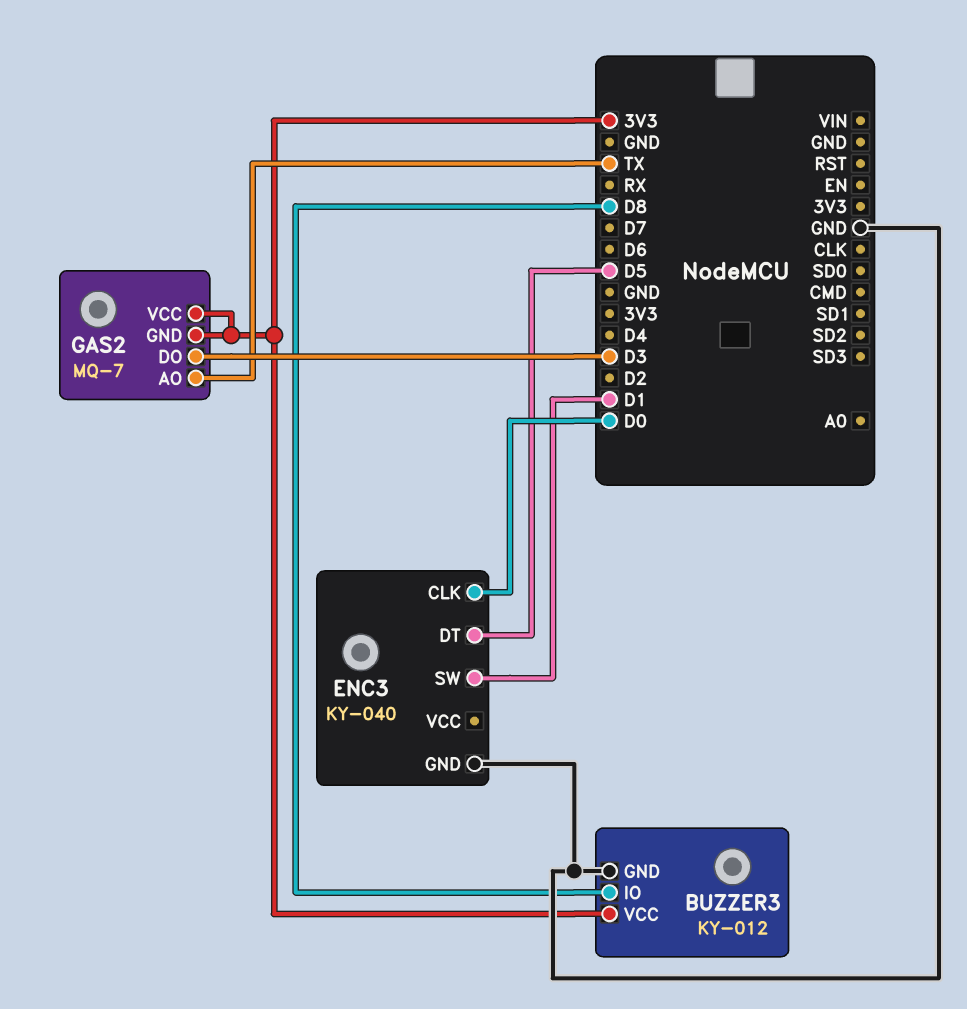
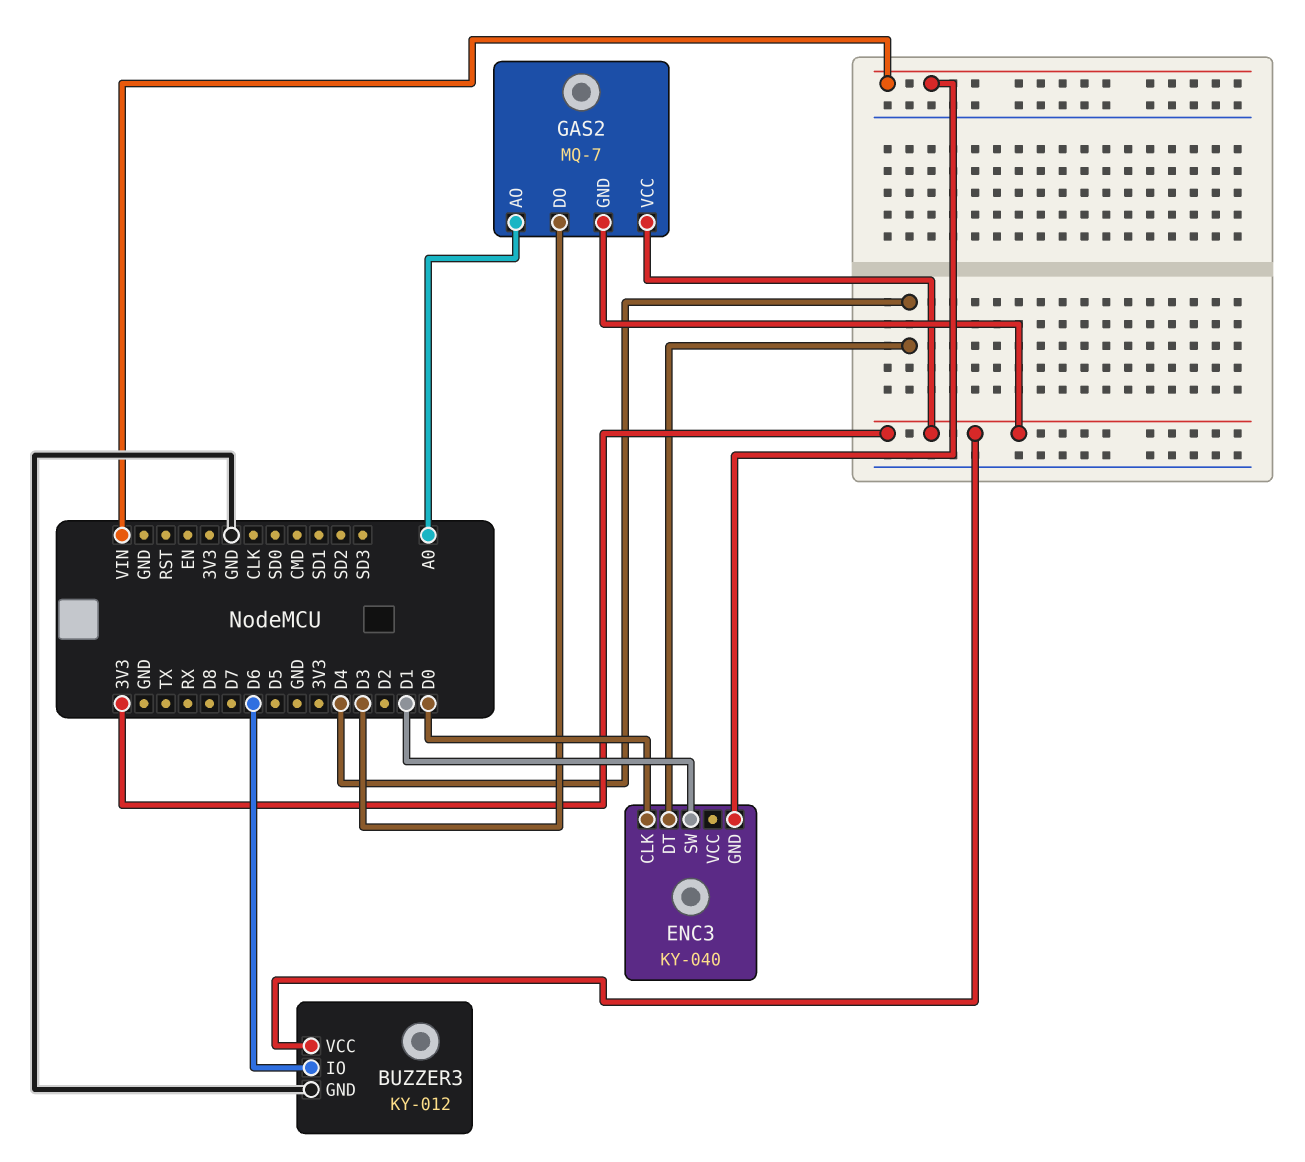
BUZZER3 pin IO: D8 -> D6
ENC3 pin DT: D5 -> D4
ENC3 pin GND: GND -> VIN
GAS2 pin AO: TX -> A0

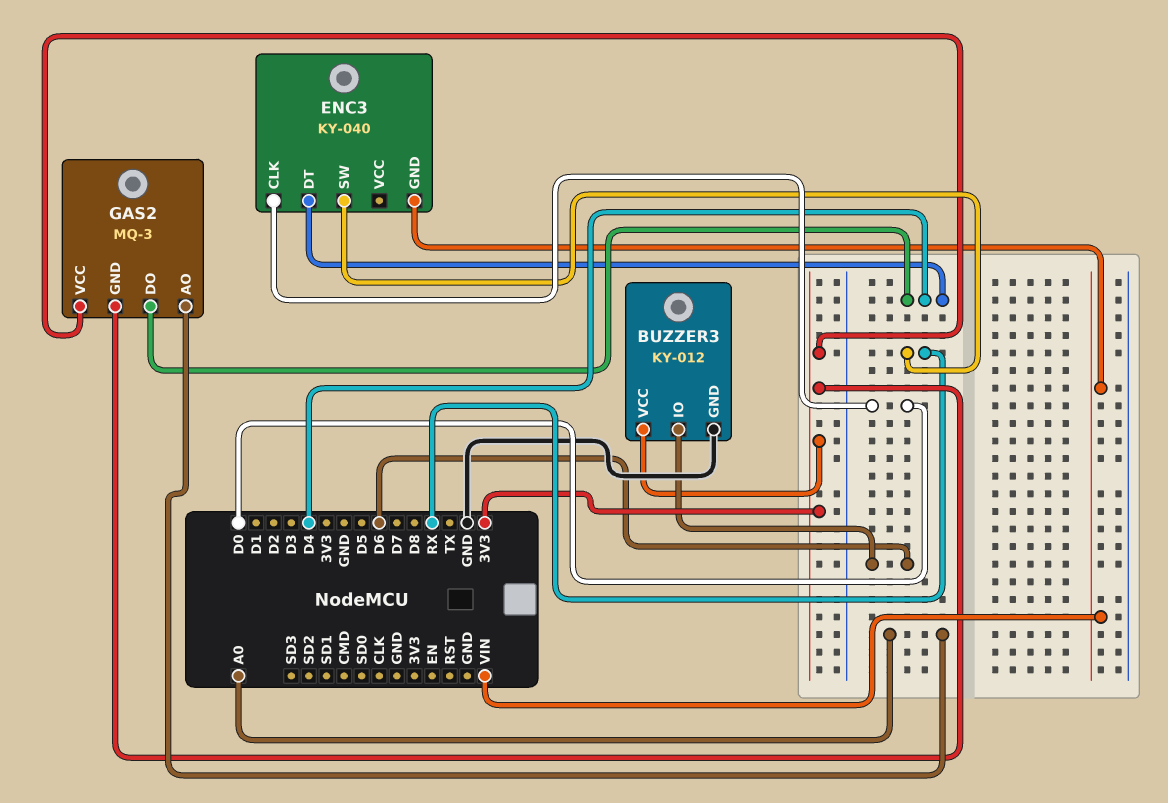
ENC3 pin SW: D1 -> RX
GAS2: MQ-7 -> MQ-3
GAS2 pin DO: D3 -> D4

